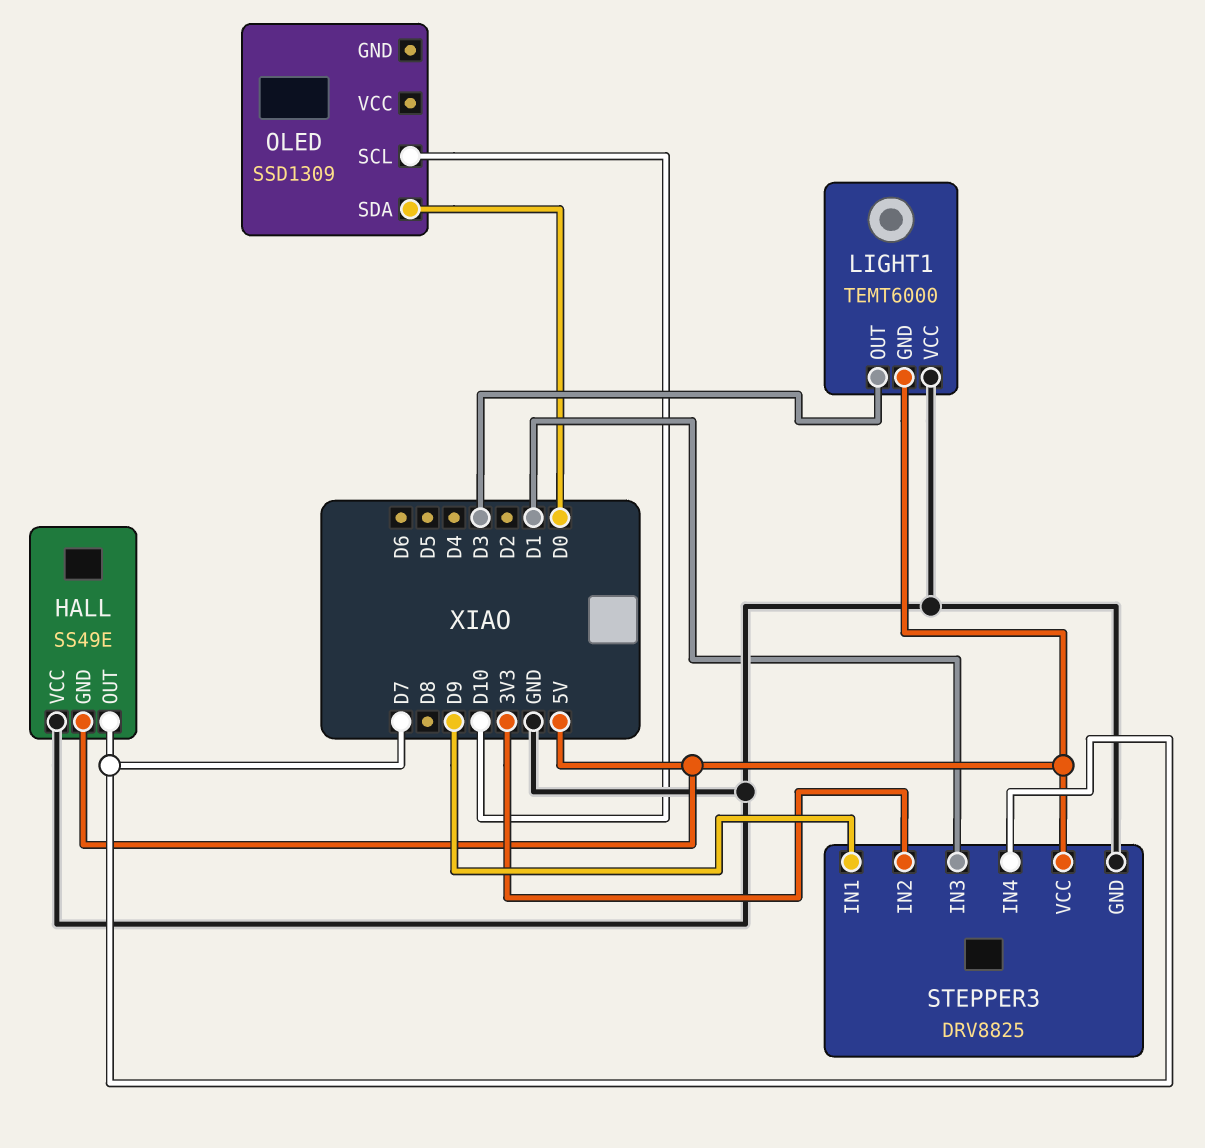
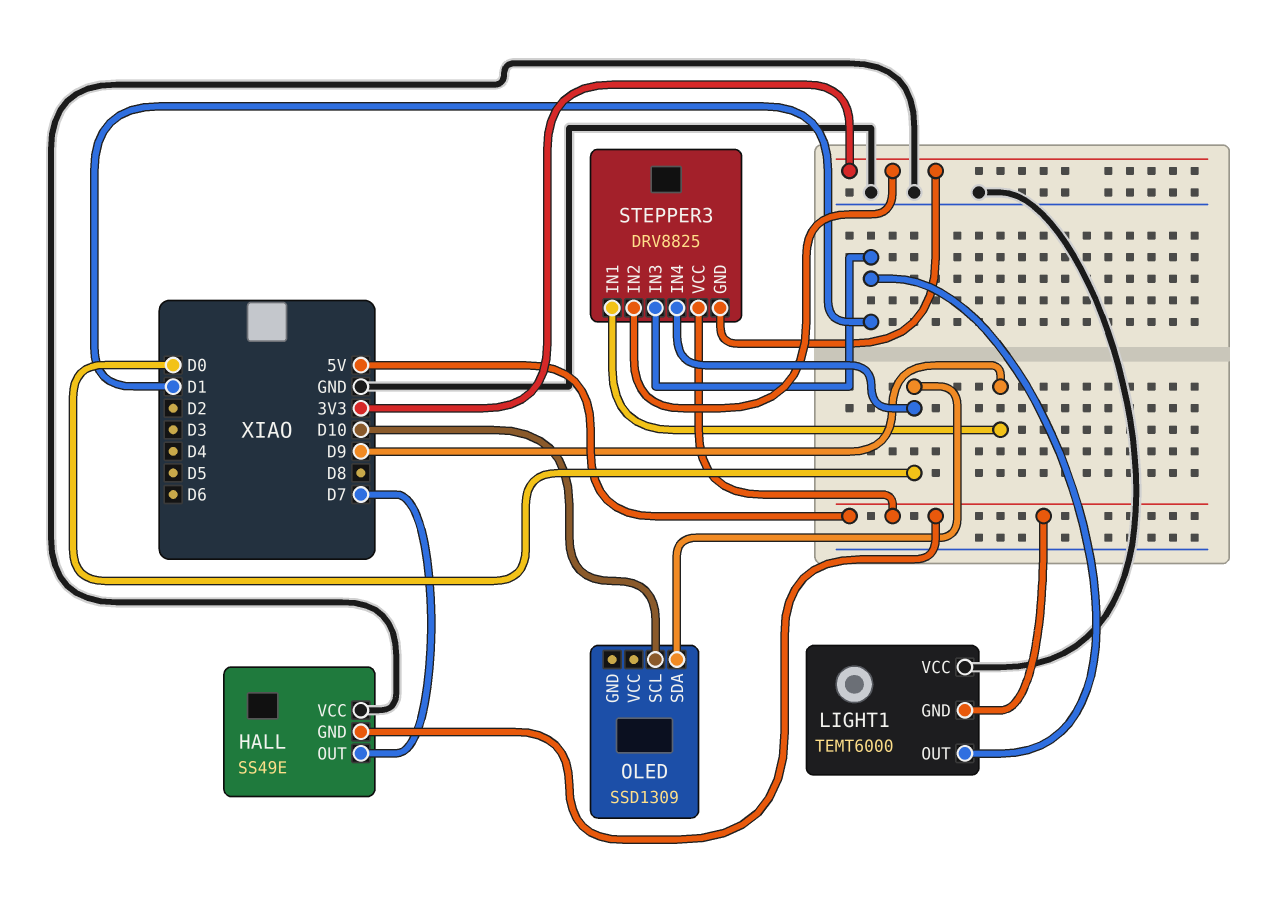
LIGHT1 pin OUT: D3 -> D1
STEPPER3 pin GND: GND -> 3V3
STEPPER3 pin IN4: D7 -> D0

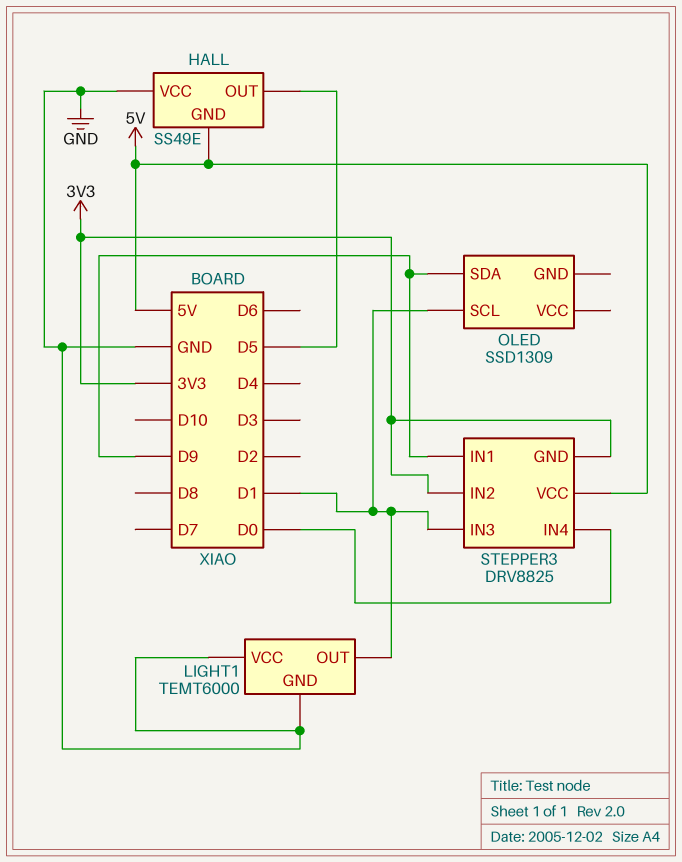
HALL pin OUT: D7 -> D5
LIGHT1 pin GND: 5V -> GND
OLED pin SCL: D10 -> D1
OLED pin SDA: D0 -> D9

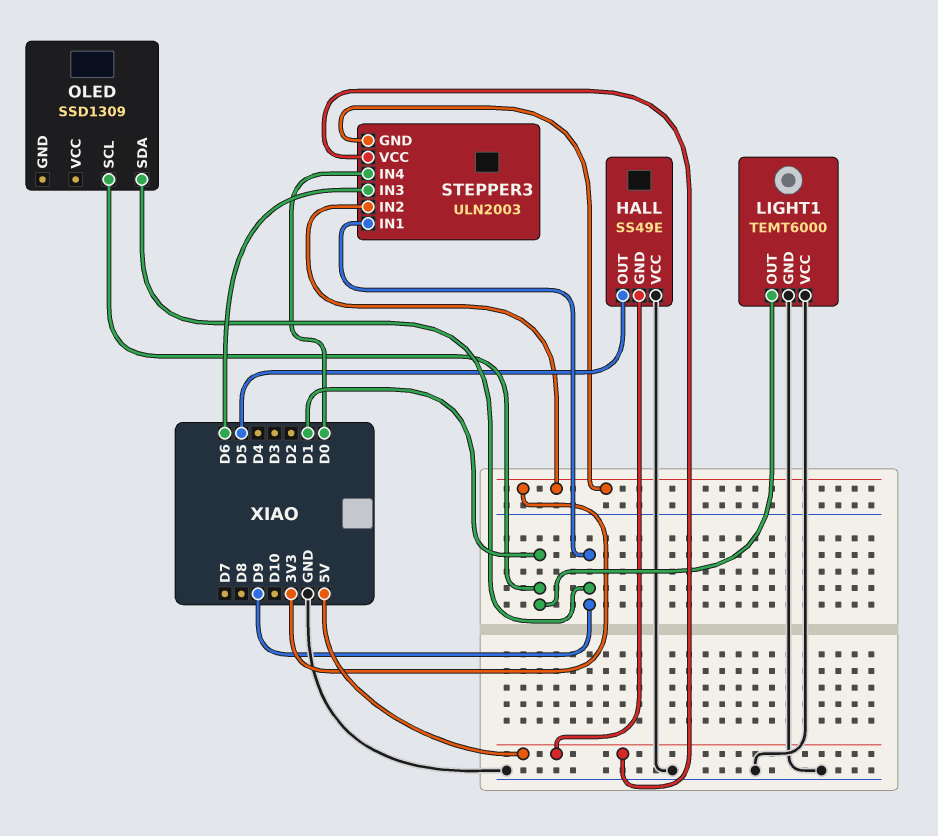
STEPPER3: DRV8825 -> ULN2003
STEPPER3 pin IN3: D1 -> D6

